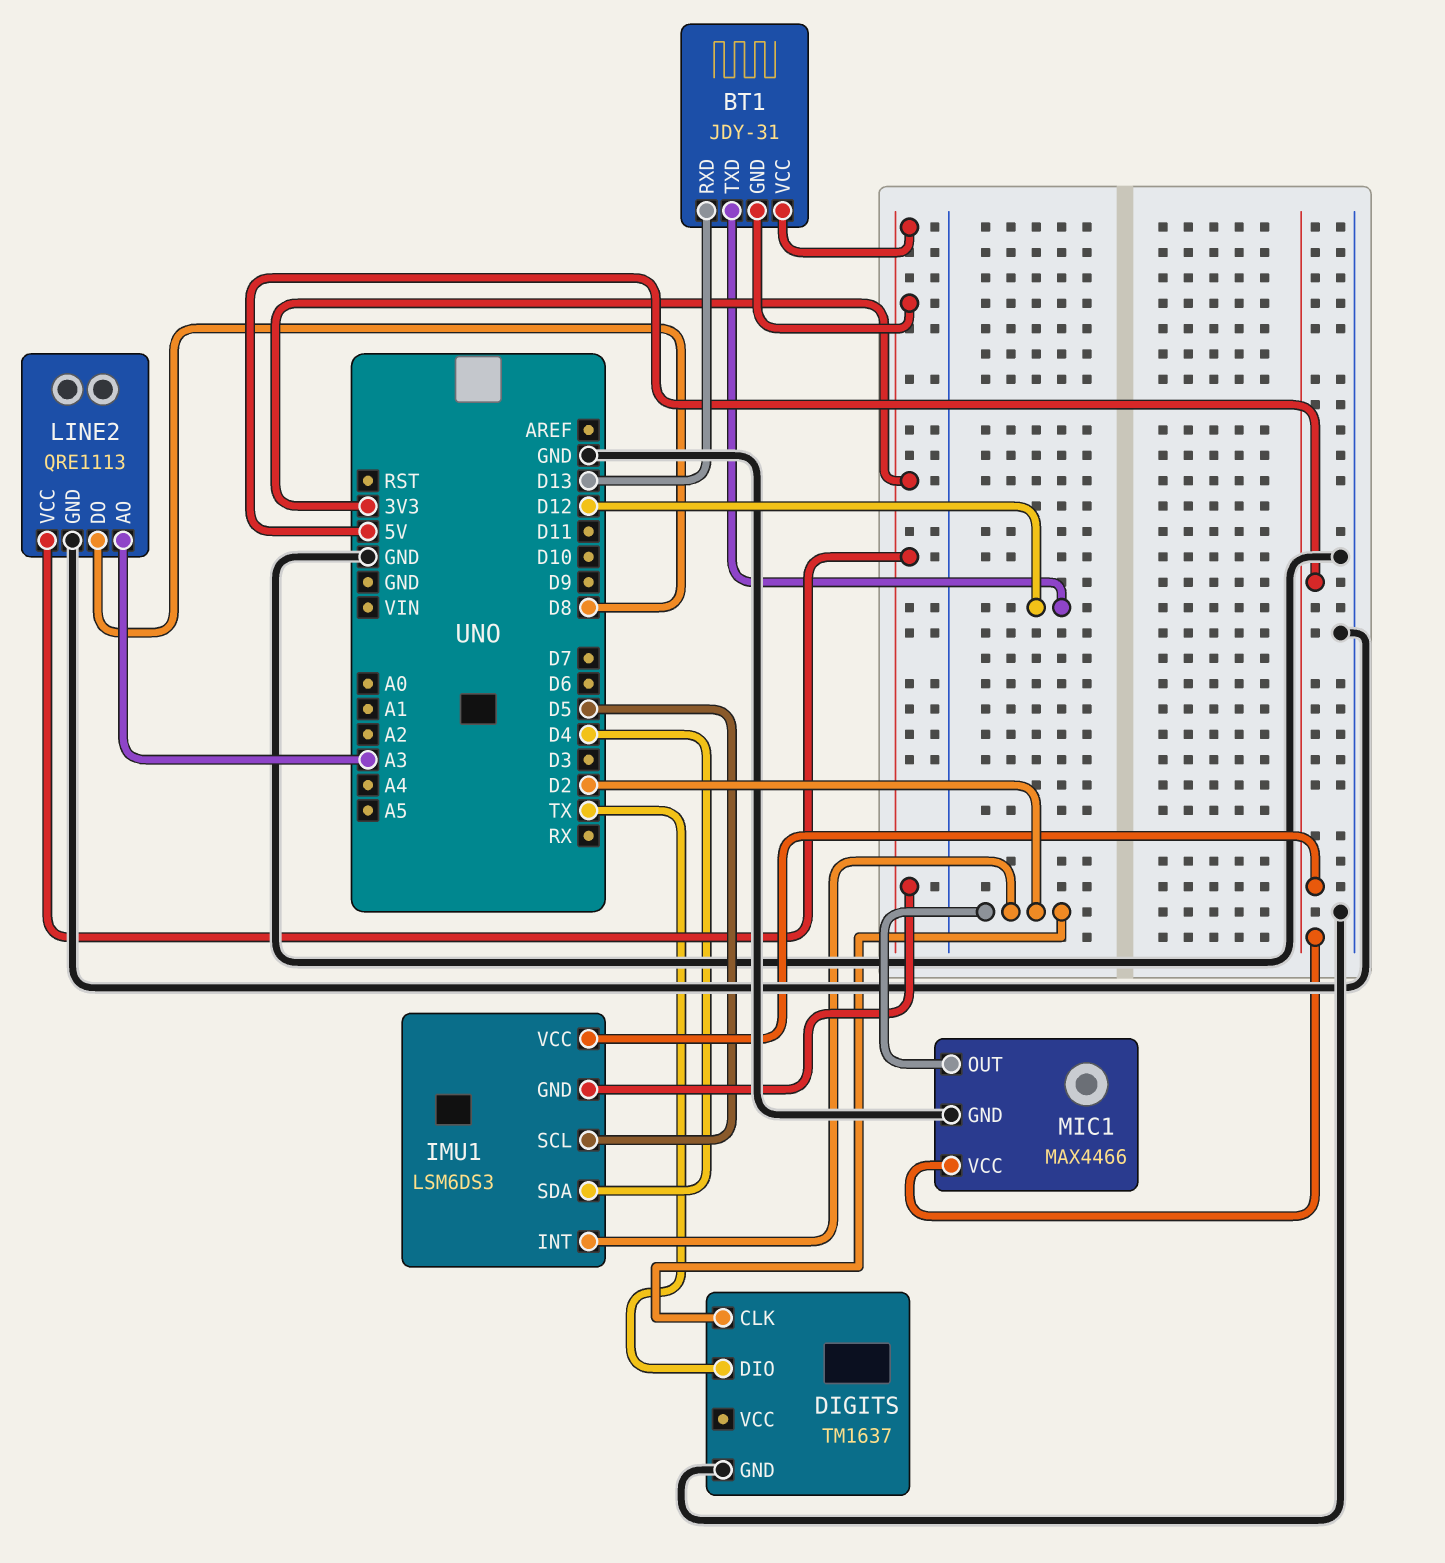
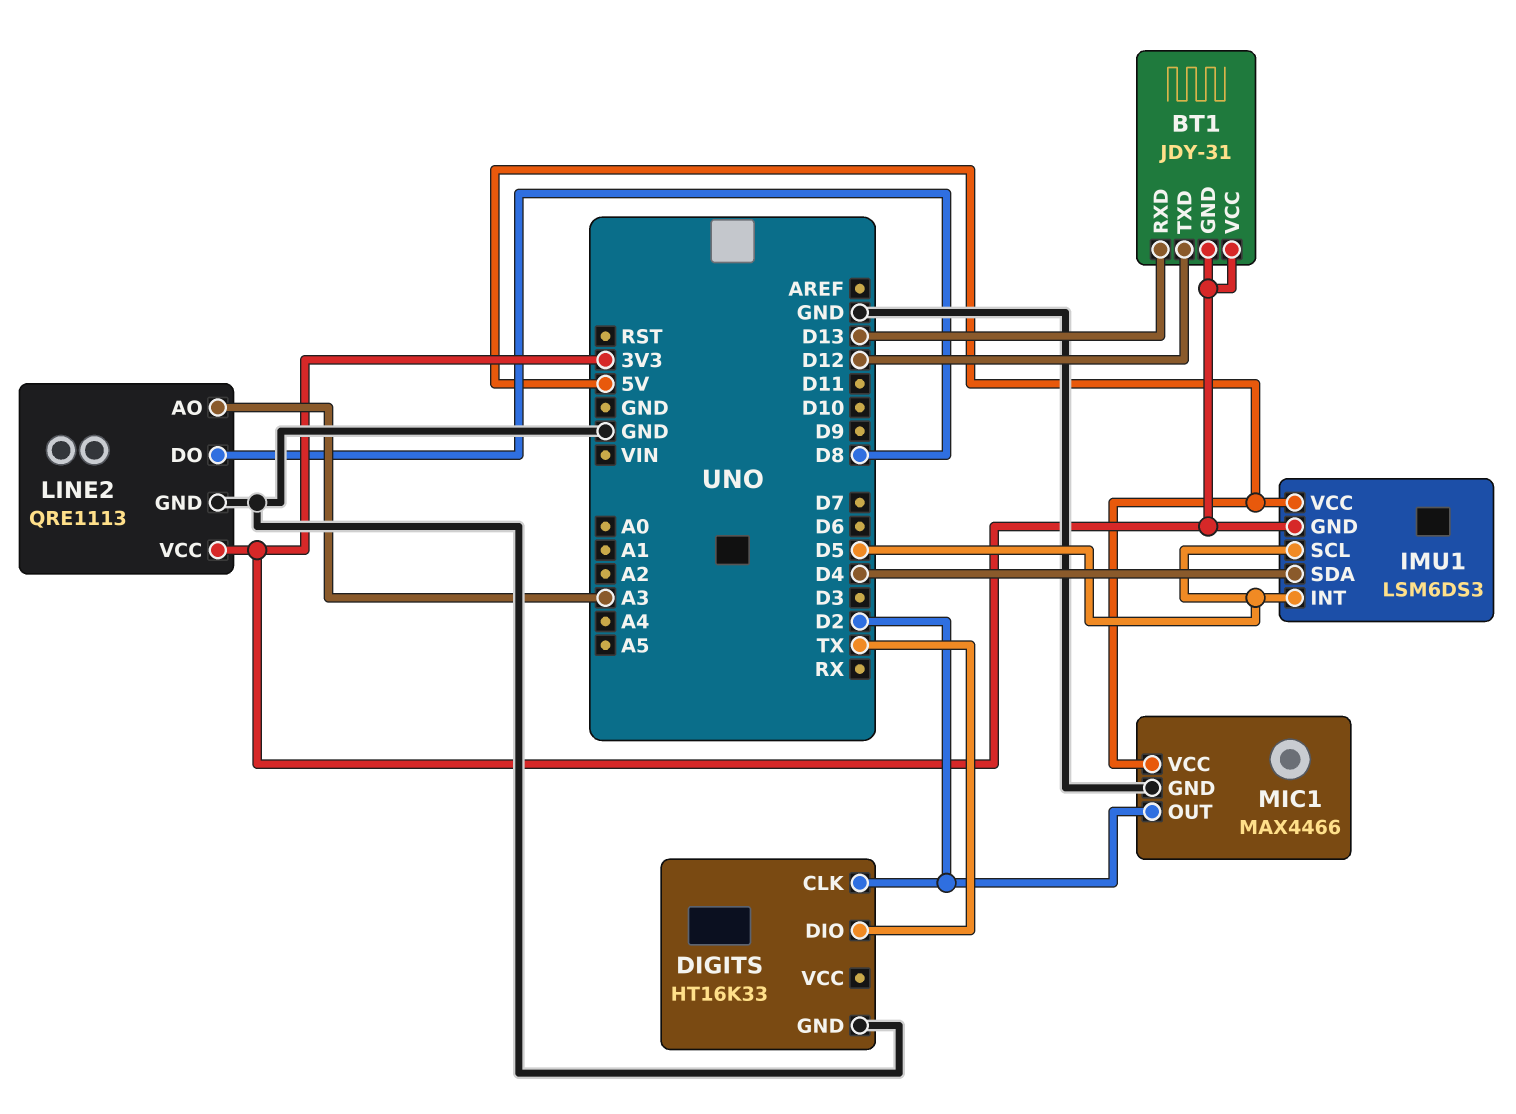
DIGITS: TM1637 -> HT16K33
IMU1 pin INT: D2 -> D5

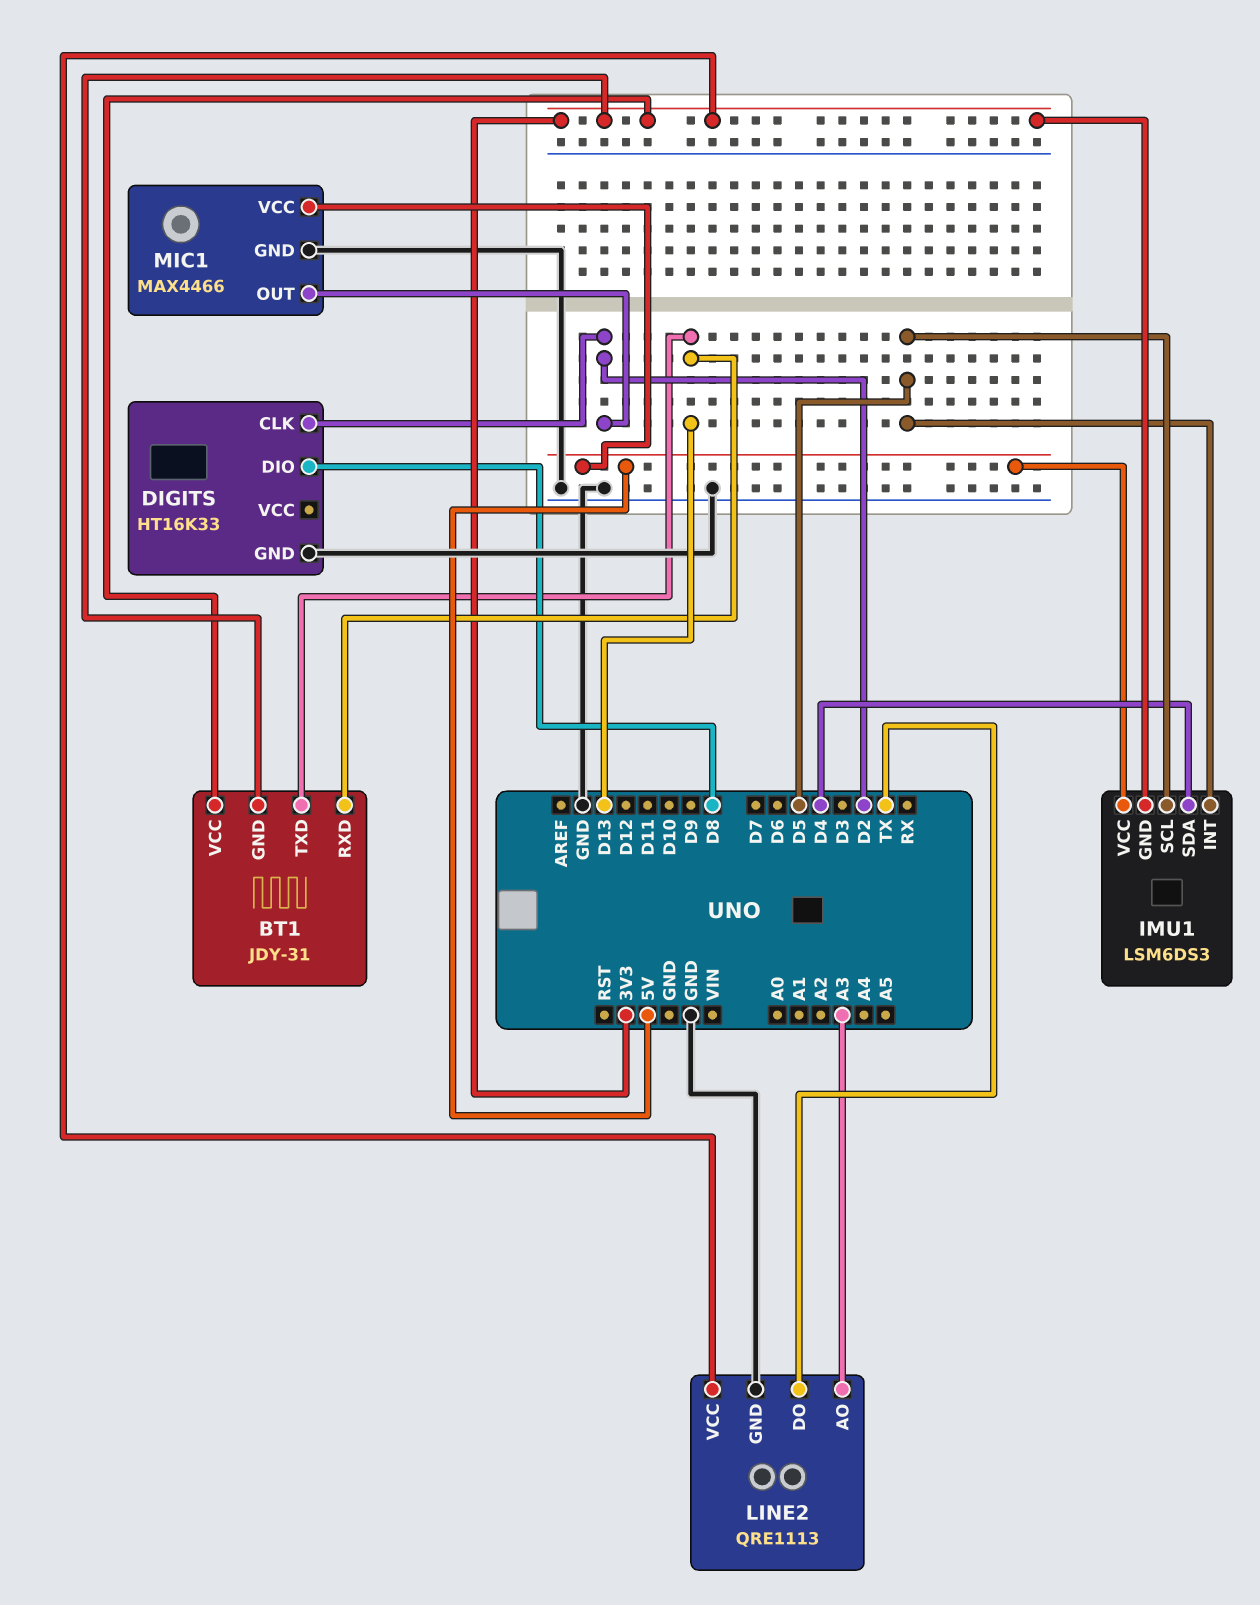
BT1 pin TXD: D12 -> D13
DIGITS pin DIO: TX -> D8
LINE2 pin DO: D8 -> TX

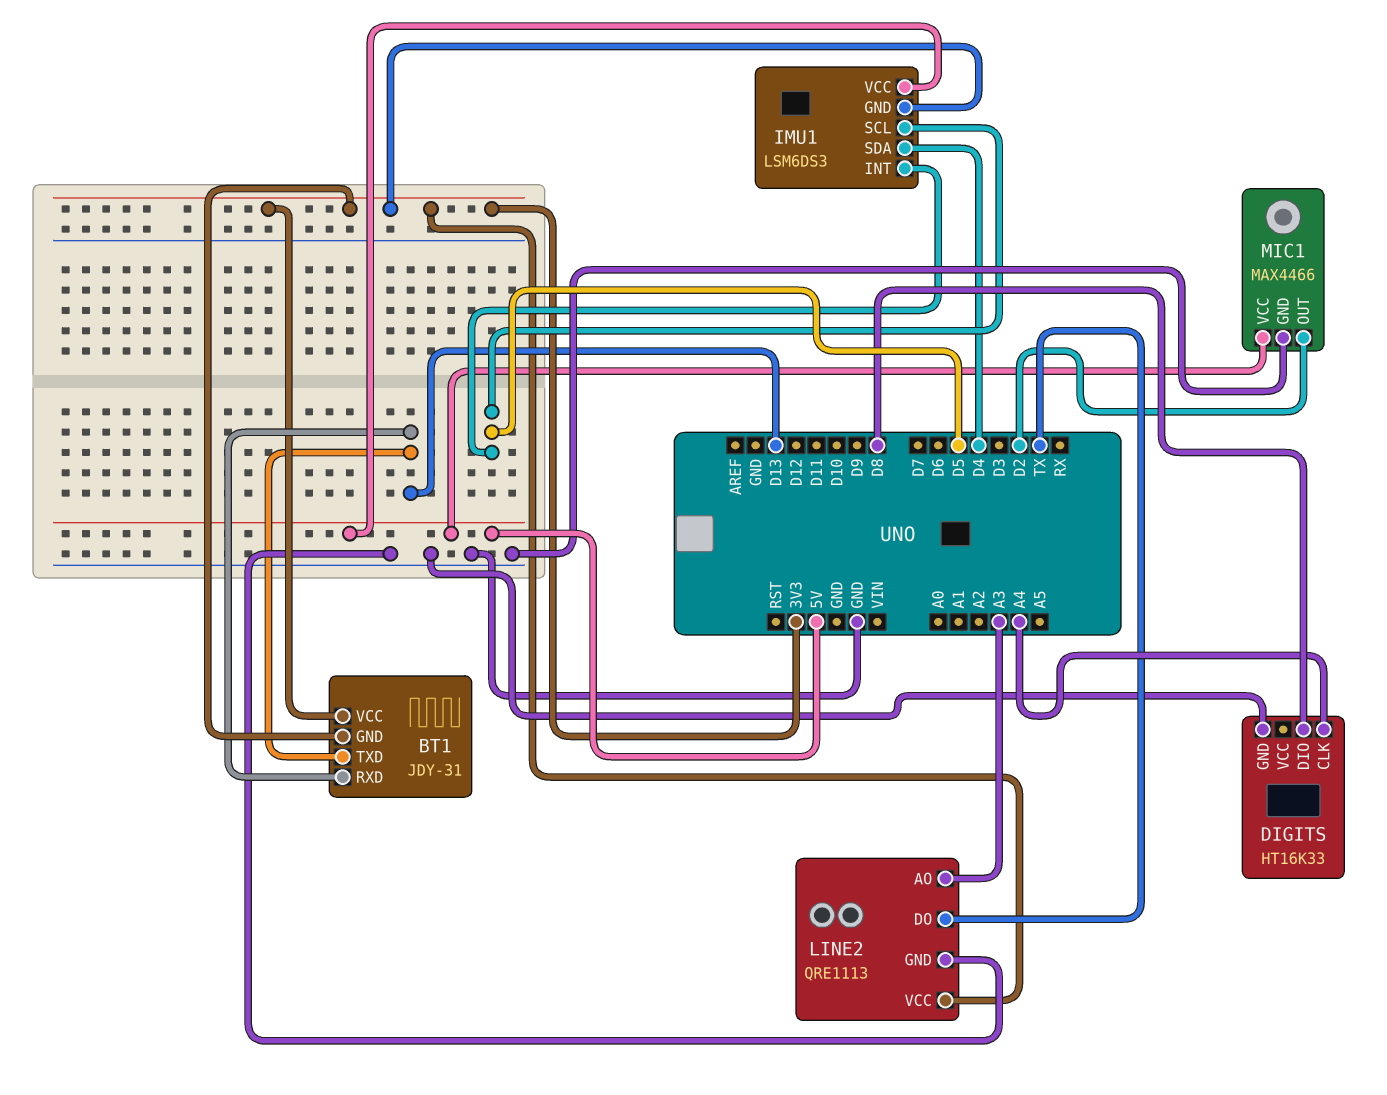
DIGITS pin CLK: D2 -> A4

